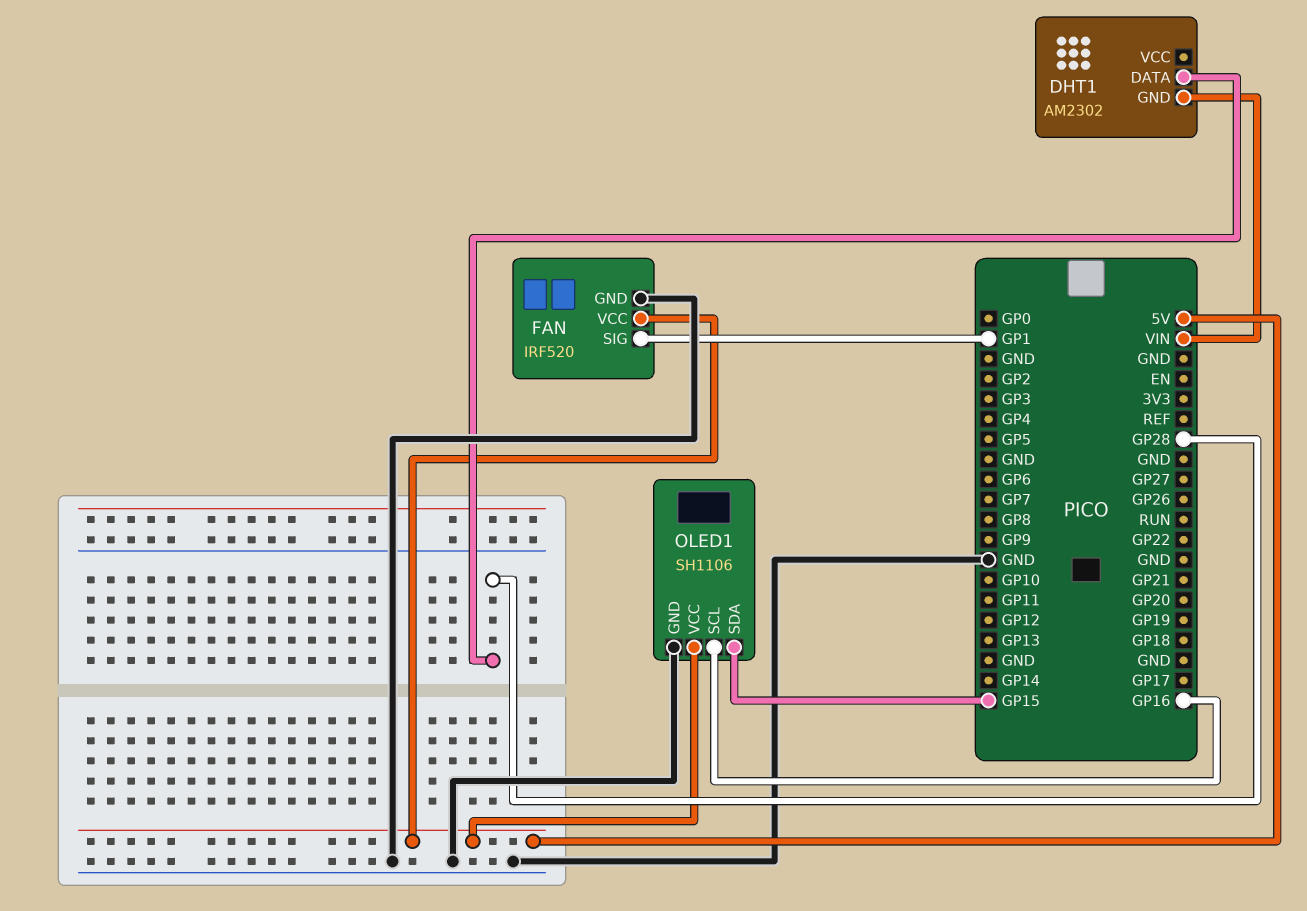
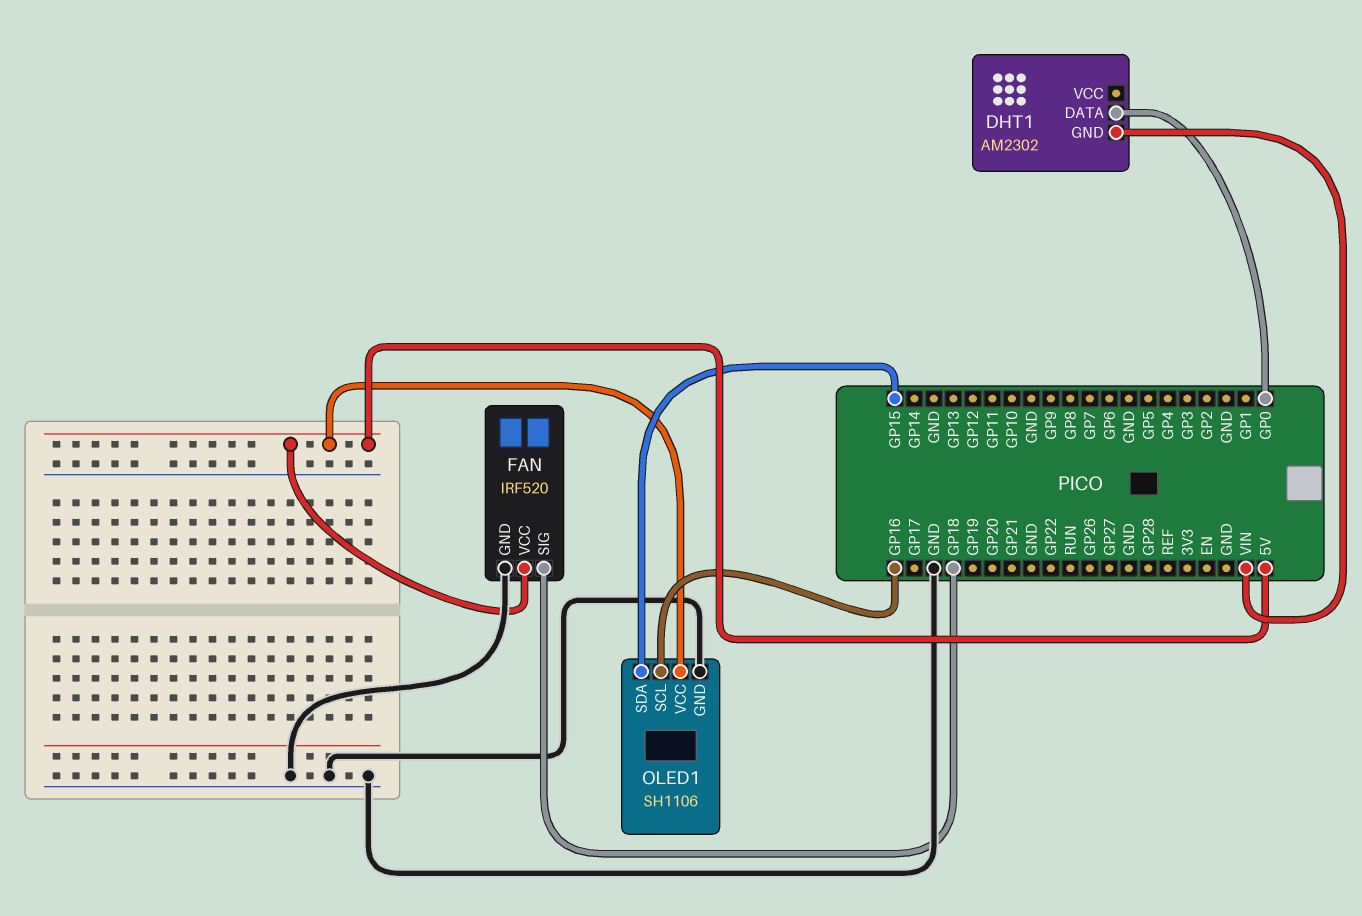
DHT1 pin DATA: GP28 -> GP0
FAN pin SIG: GP1 -> GP18

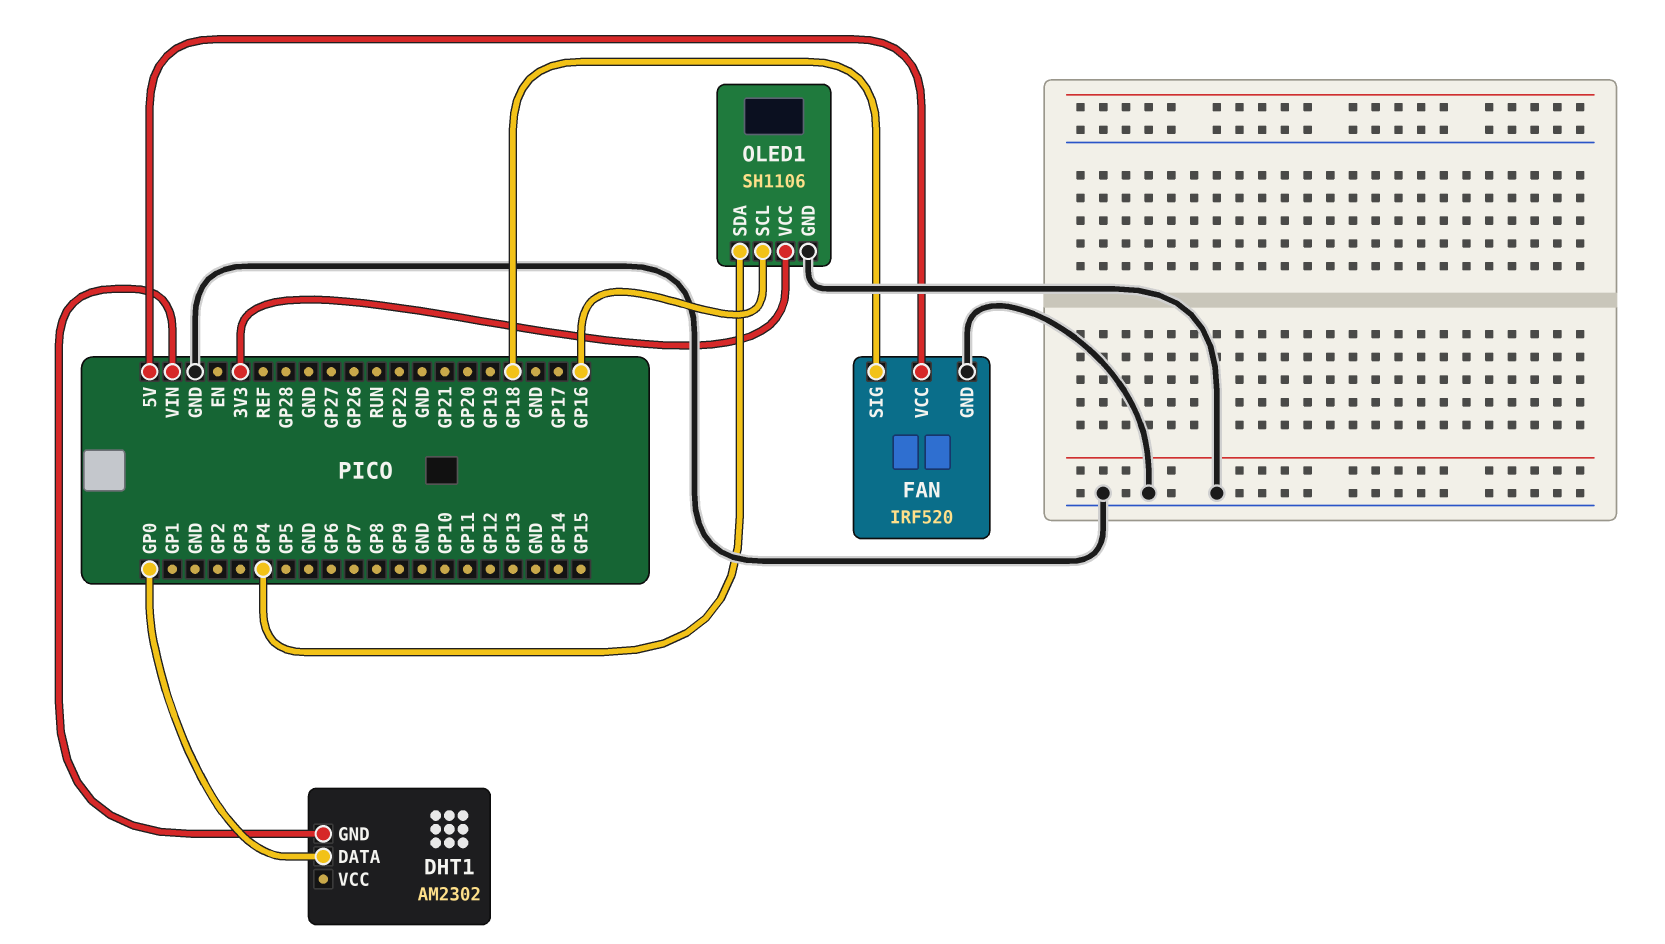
OLED1 pin SDA: GP15 -> GP4
OLED1 pin VCC: 5V -> 3V3

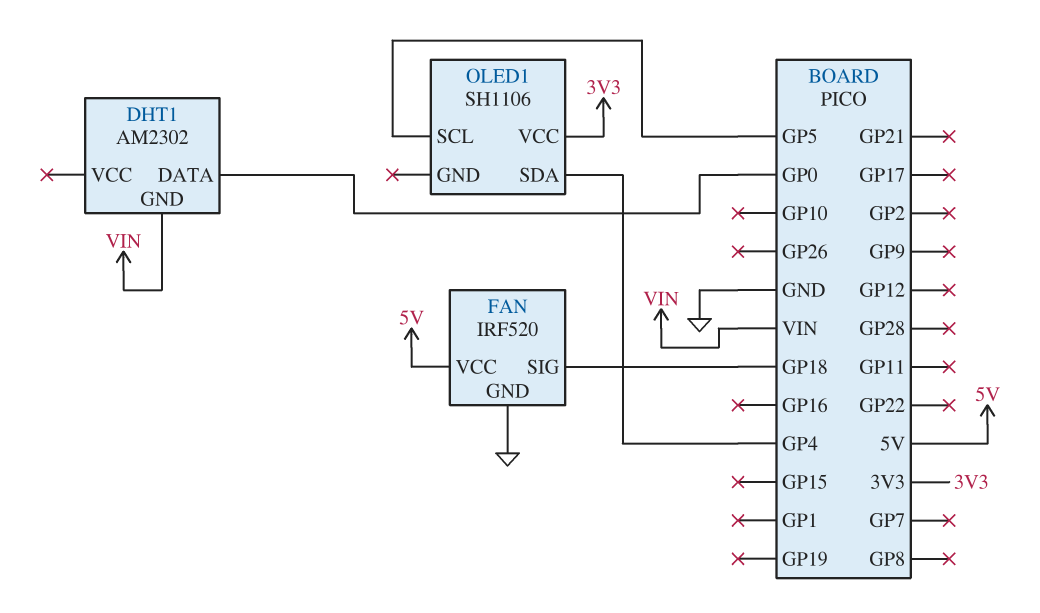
OLED1 pin GND: GND -> none
OLED1 pin SCL: GP16 -> GP5

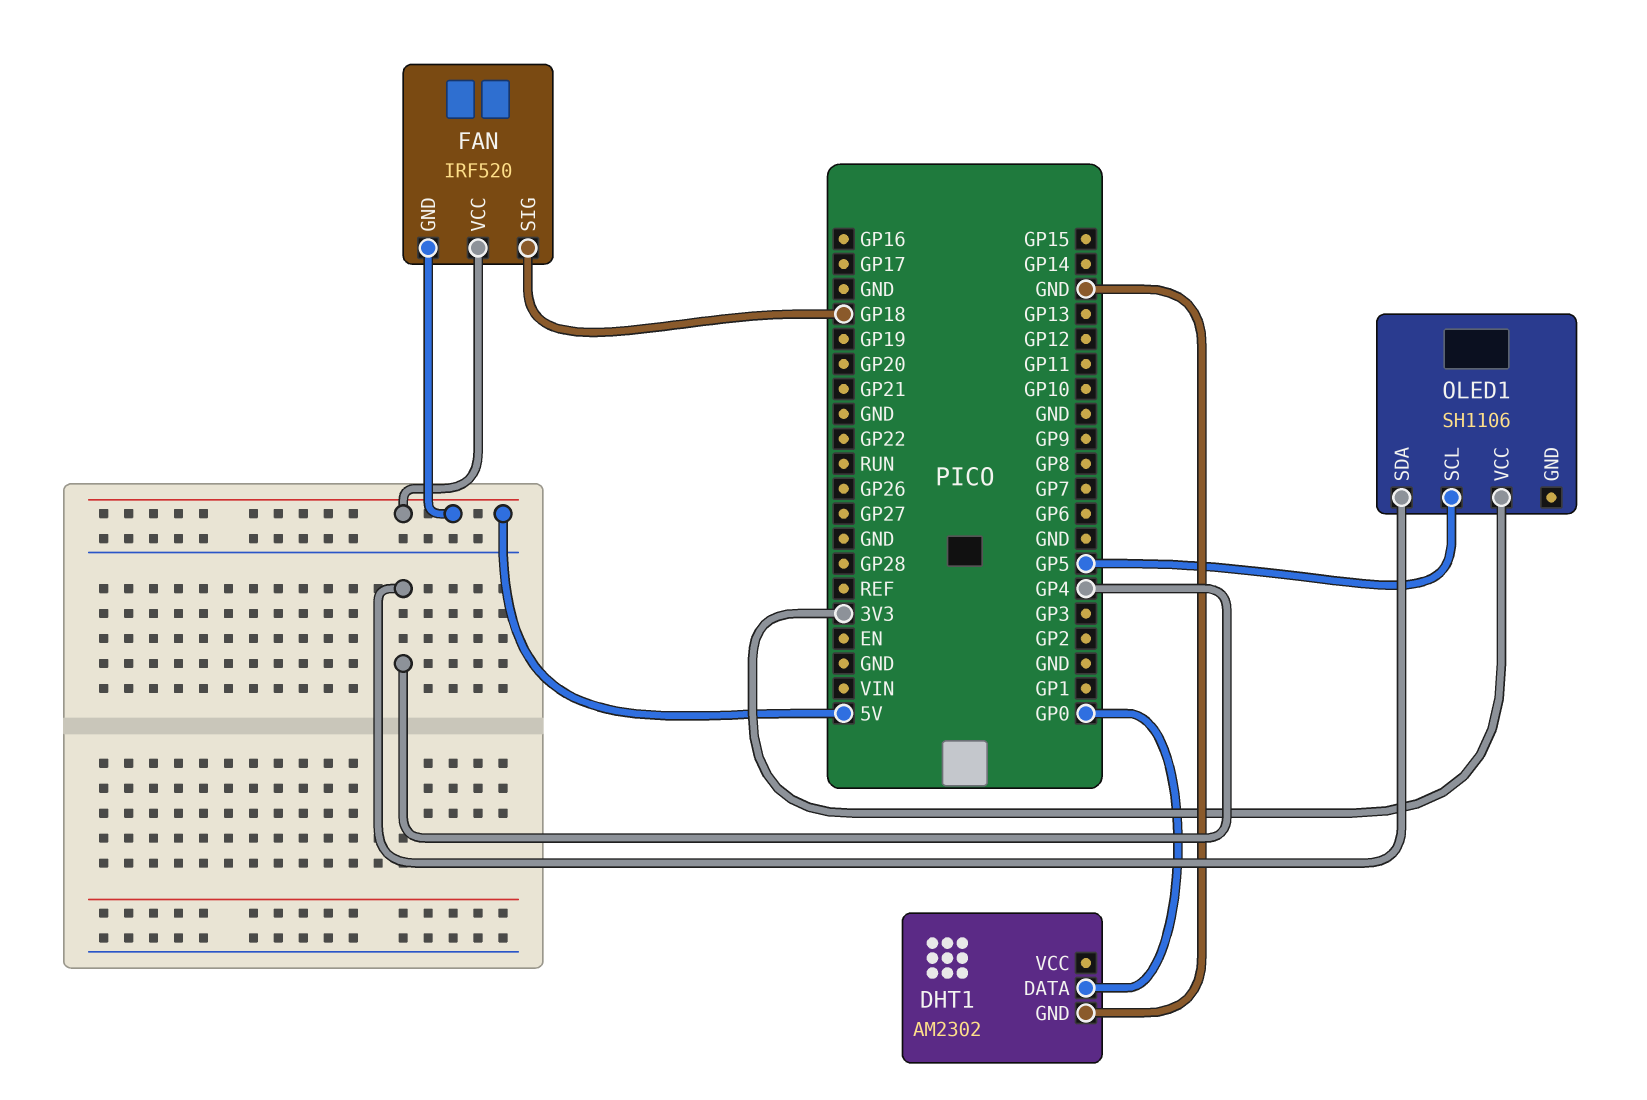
DHT1 pin GND: VIN -> GND
FAN pin GND: GND -> 5V

